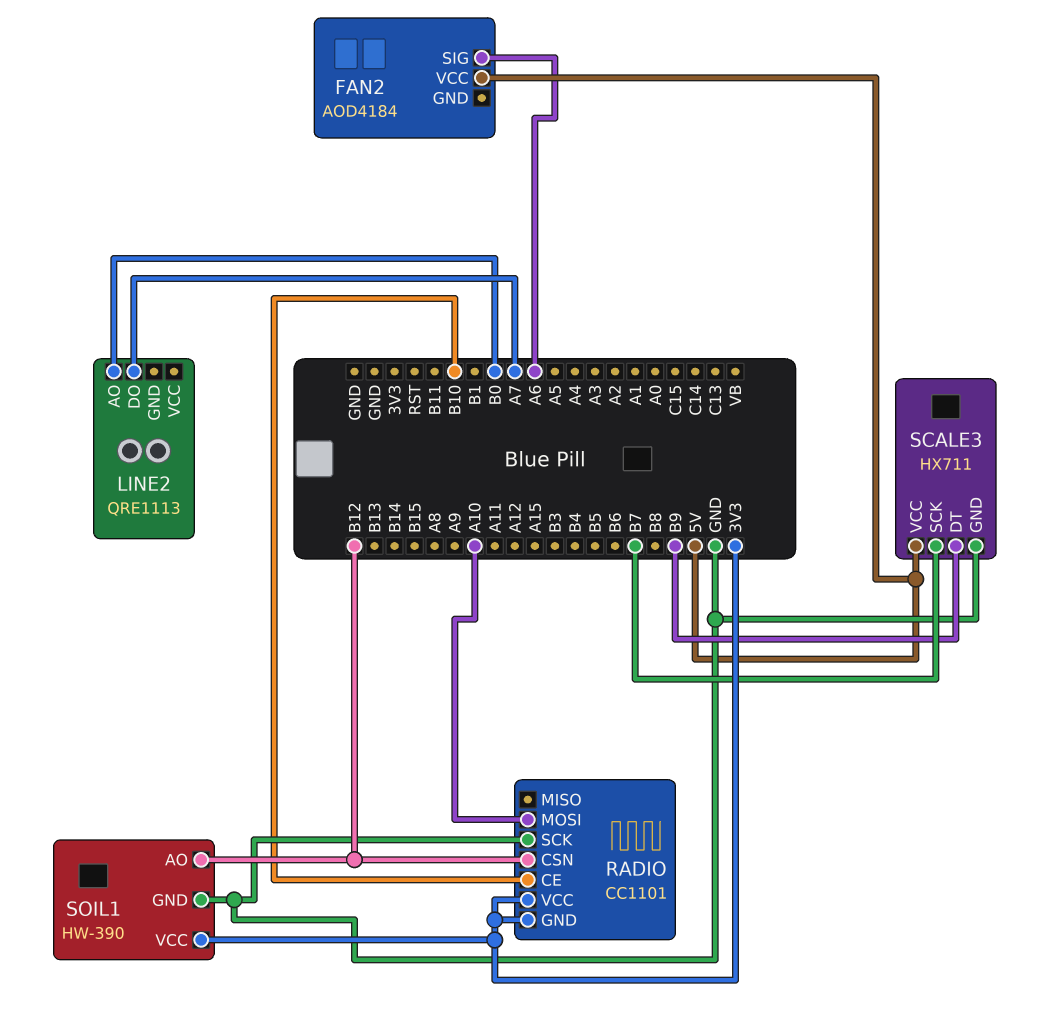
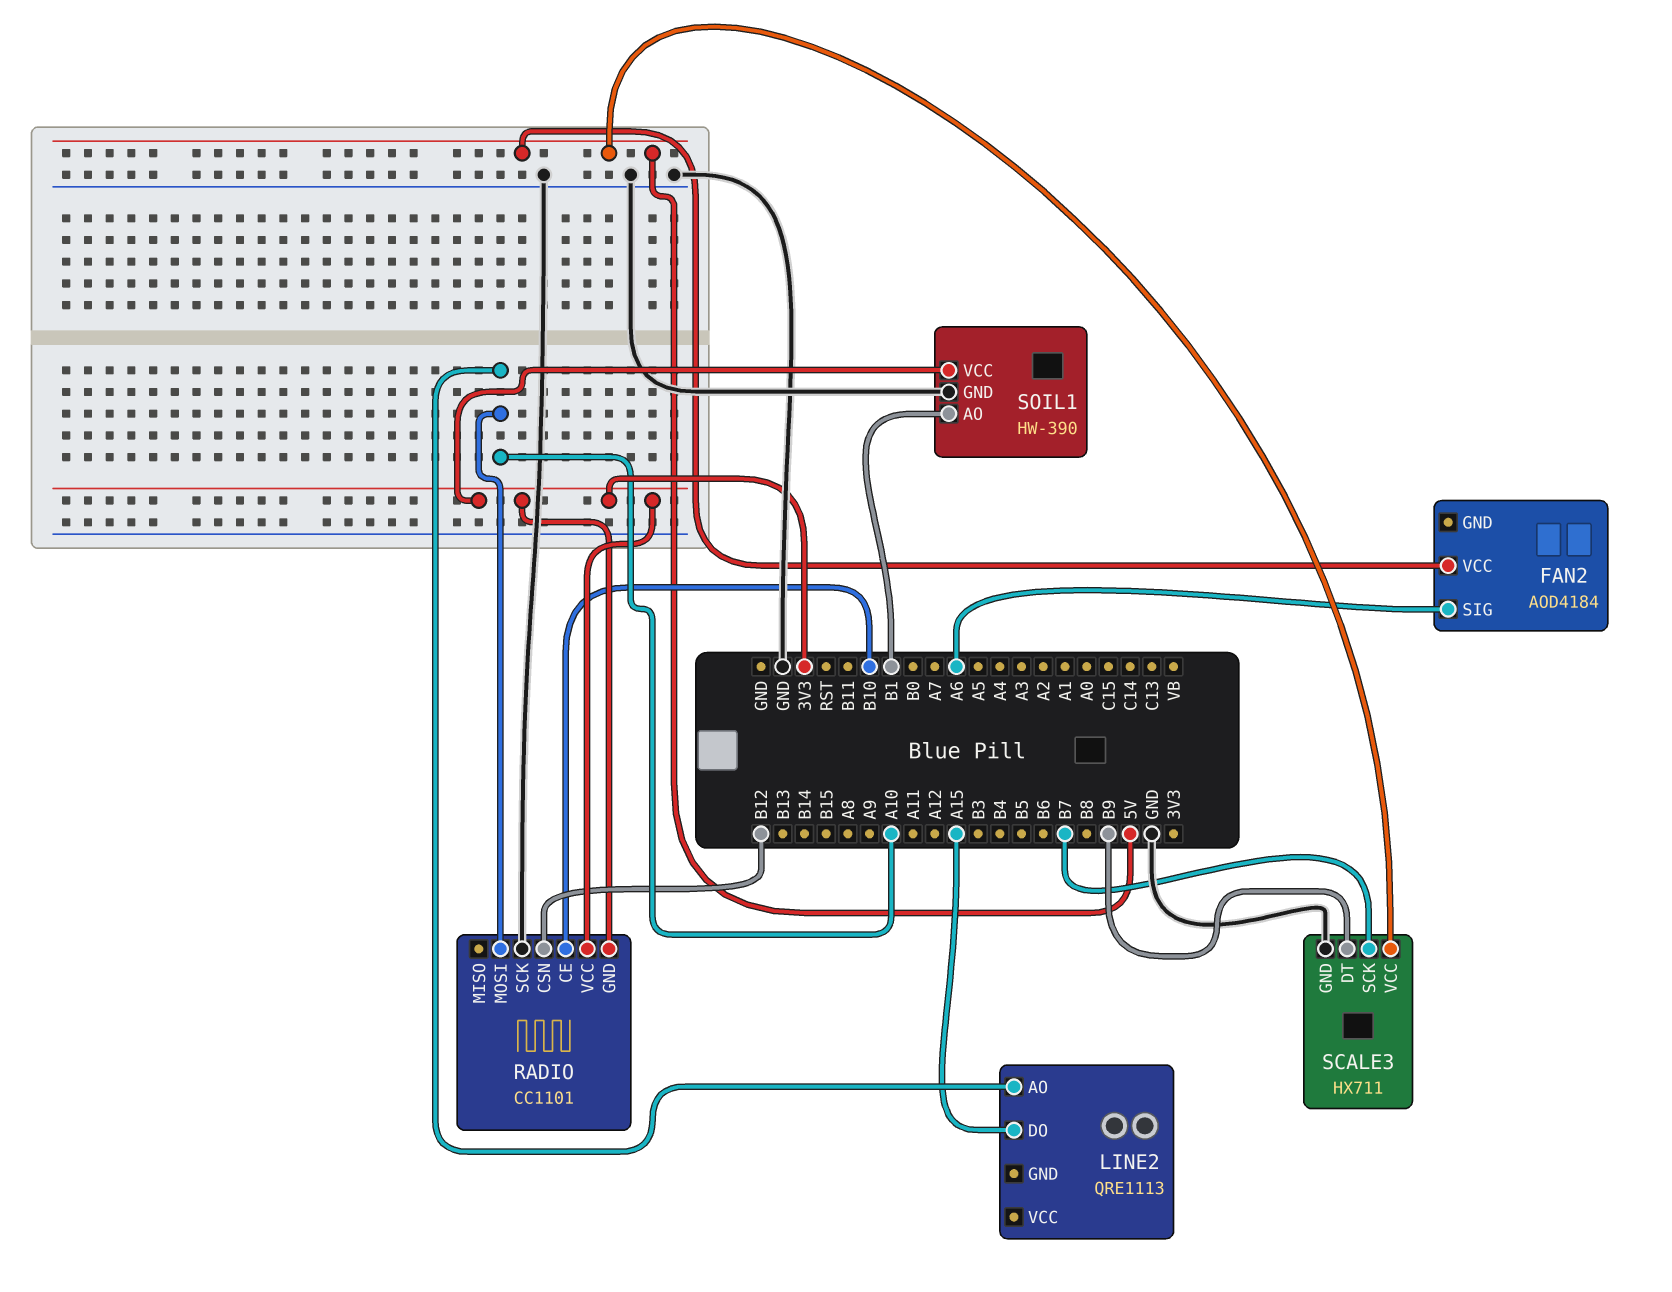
LINE2 pin AO: B0 -> A10
LINE2 pin DO: A7 -> A15
SOIL1 pin AO: B12 -> B1

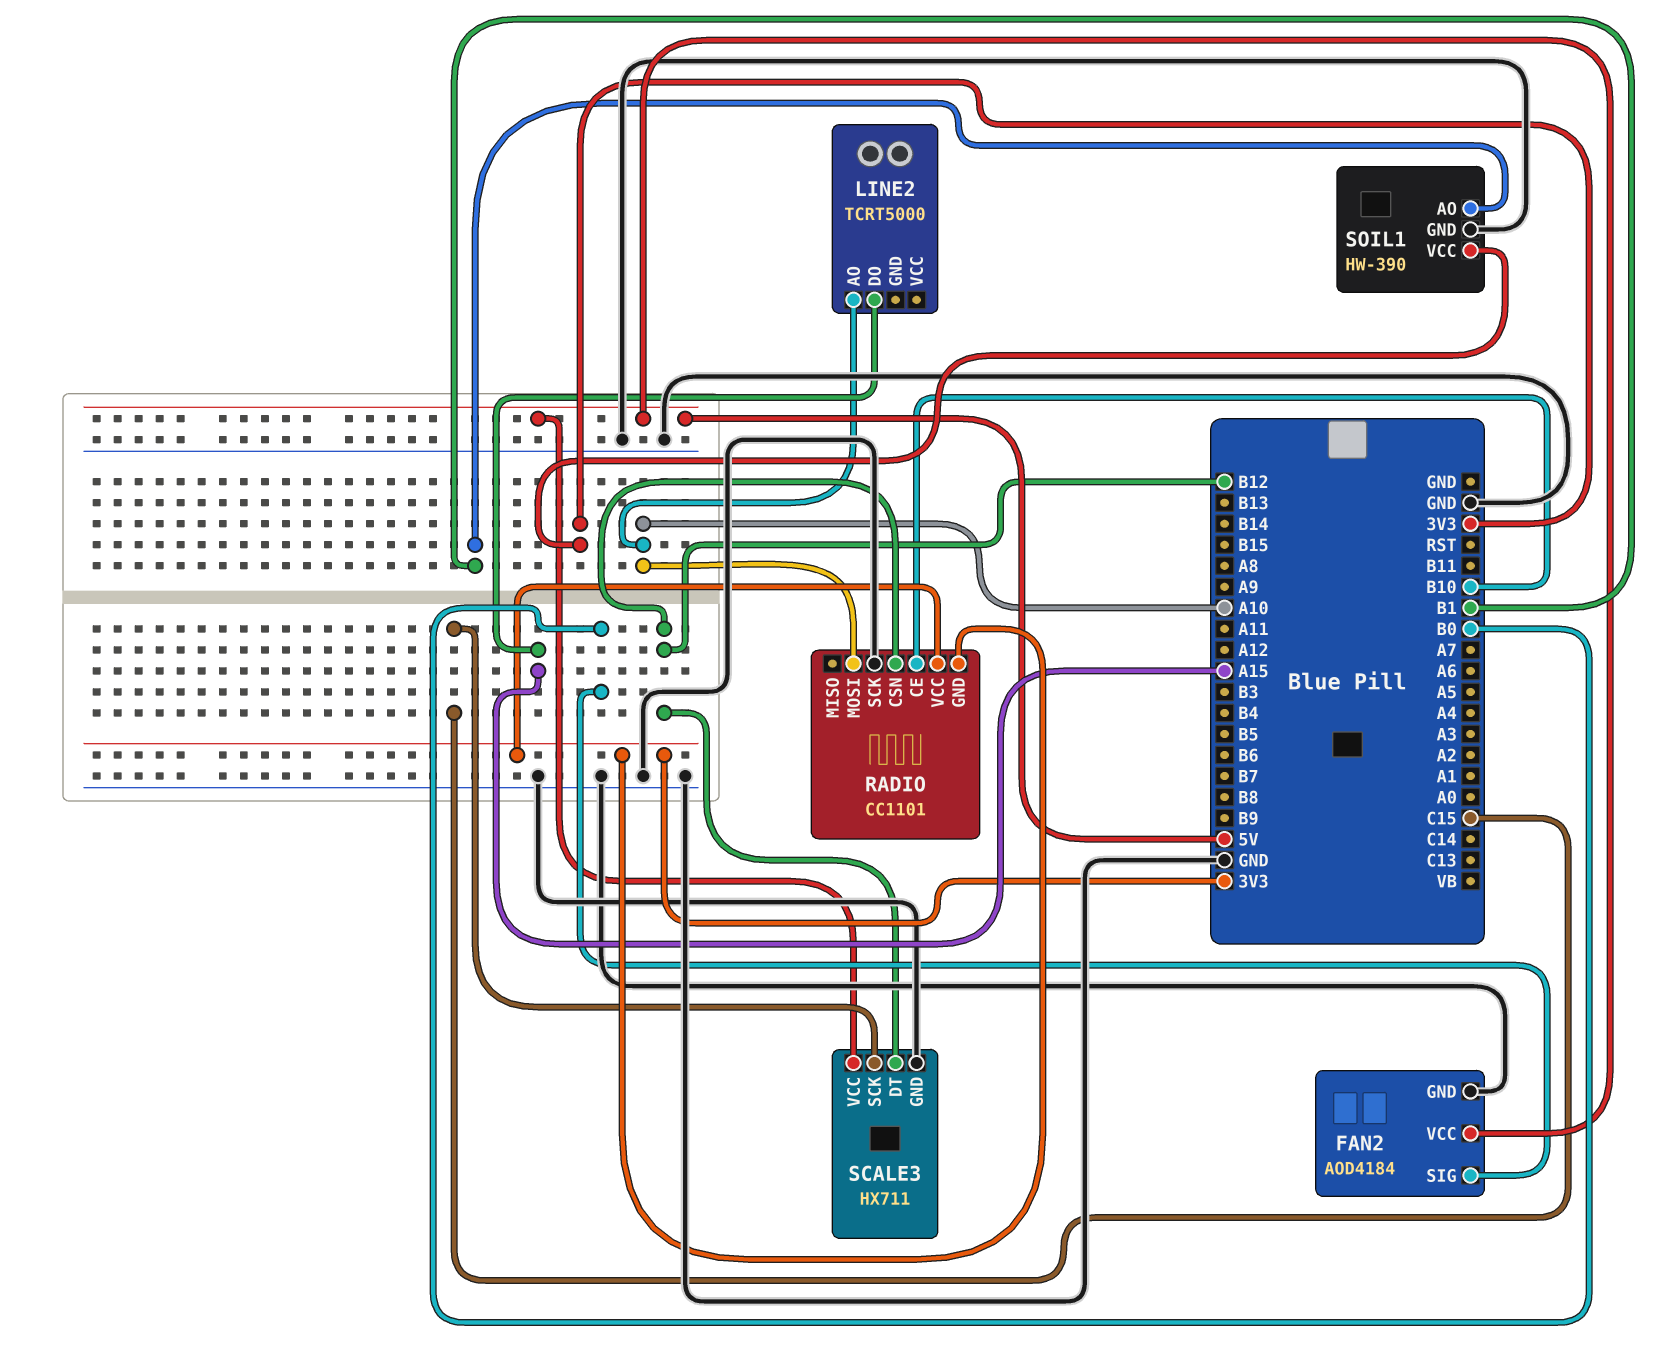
FAN2 pin GND: none -> GND
FAN2 pin SIG: A6 -> B0
LINE2: QRE1113 -> TCRT5000
SCALE3 pin DT: B9 -> B12
SCALE3 pin SCK: B7 -> C15

